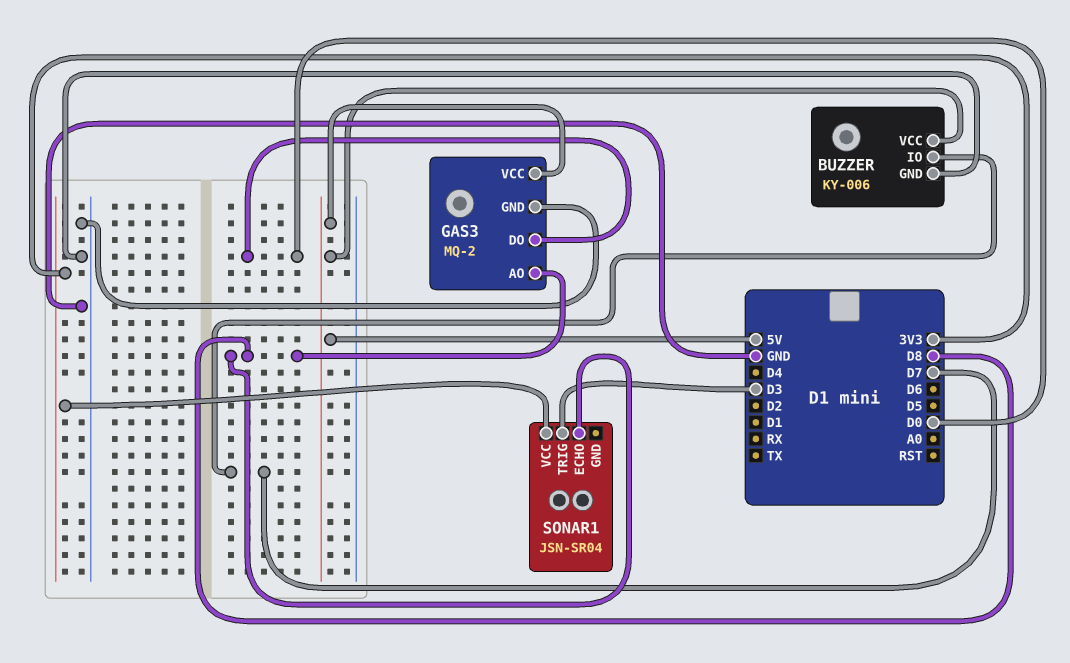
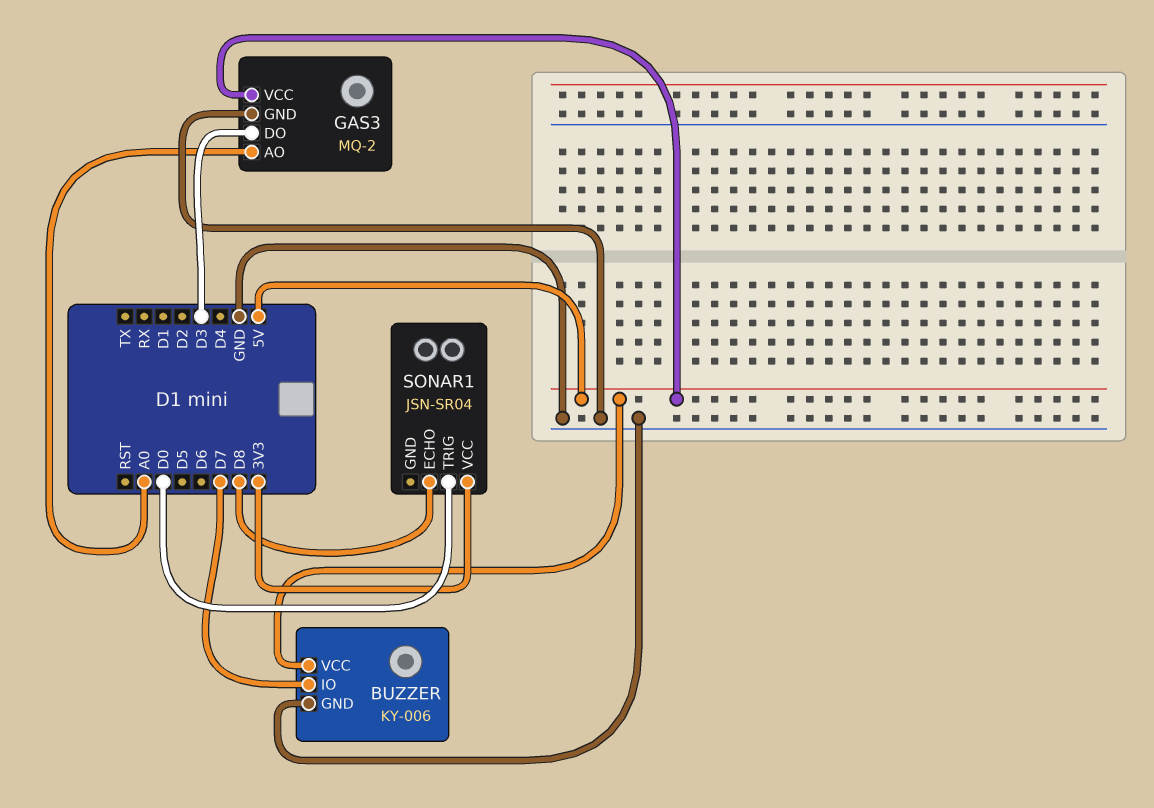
GAS3 pin AO: D8 -> A0
GAS3 pin DO: D0 -> D3
SONAR1 pin TRIG: D3 -> D0

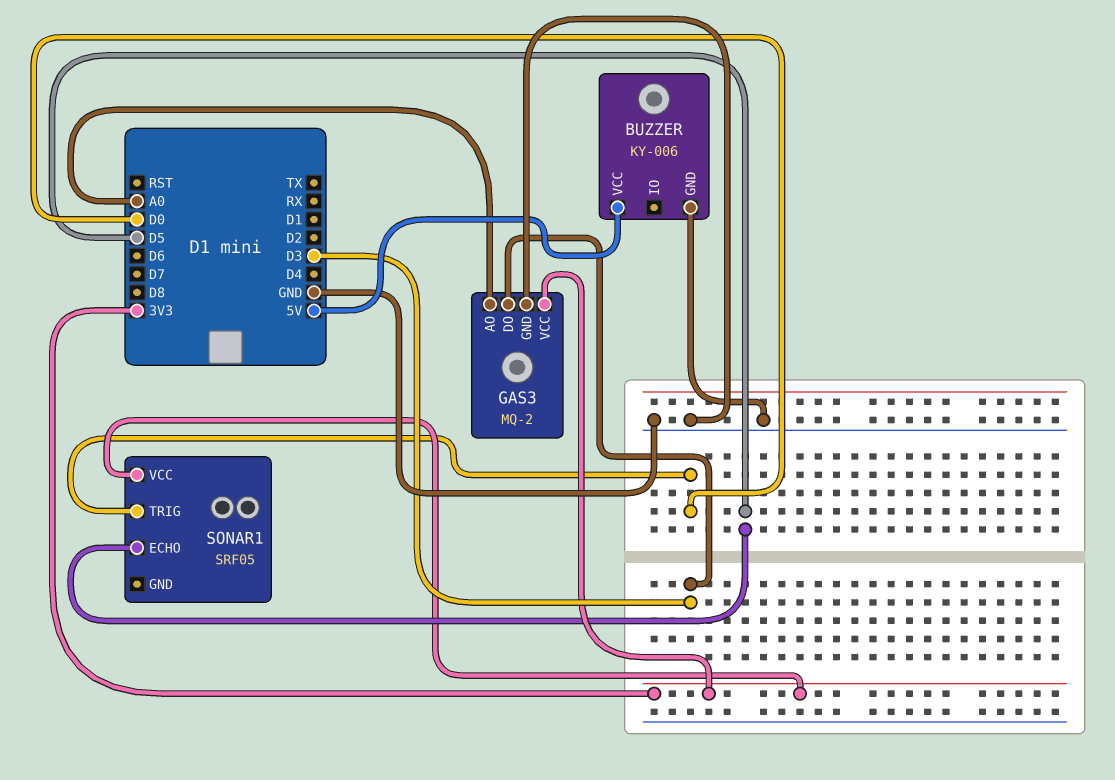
BUZZER pin IO: D7 -> none
GAS3 pin VCC: 5V -> 3V3
SONAR1: JSN-SR04 -> SRF05
SONAR1 pin ECHO: D8 -> D5

